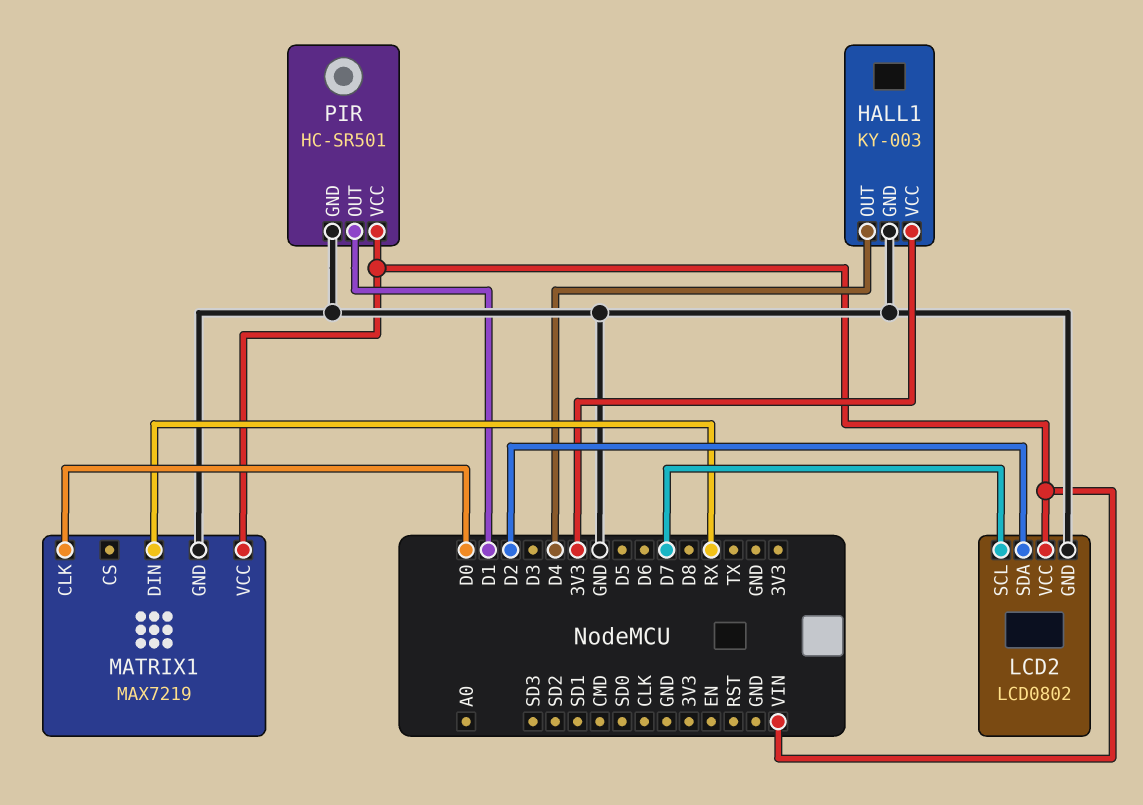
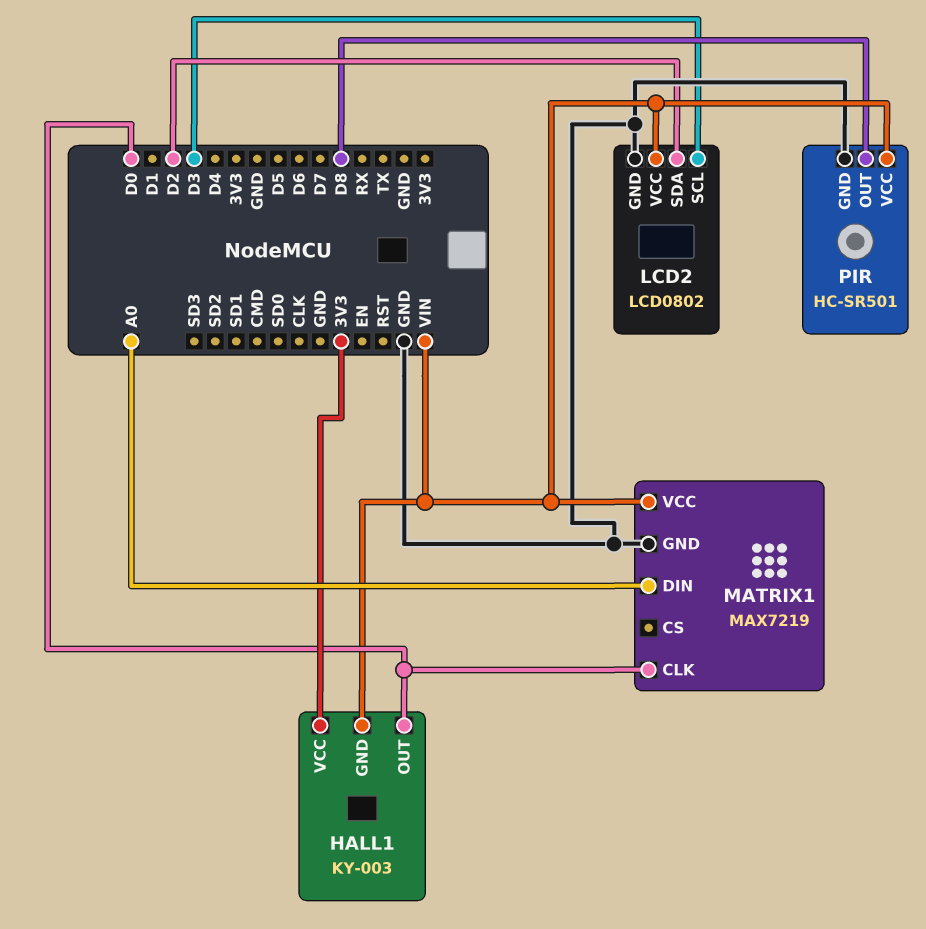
HALL1 pin GND: GND -> VIN
HALL1 pin OUT: D4 -> D0
LCD2 pin SCL: D7 -> D3
MATRIX1 pin DIN: RX -> A0
PIR pin OUT: D1 -> D8

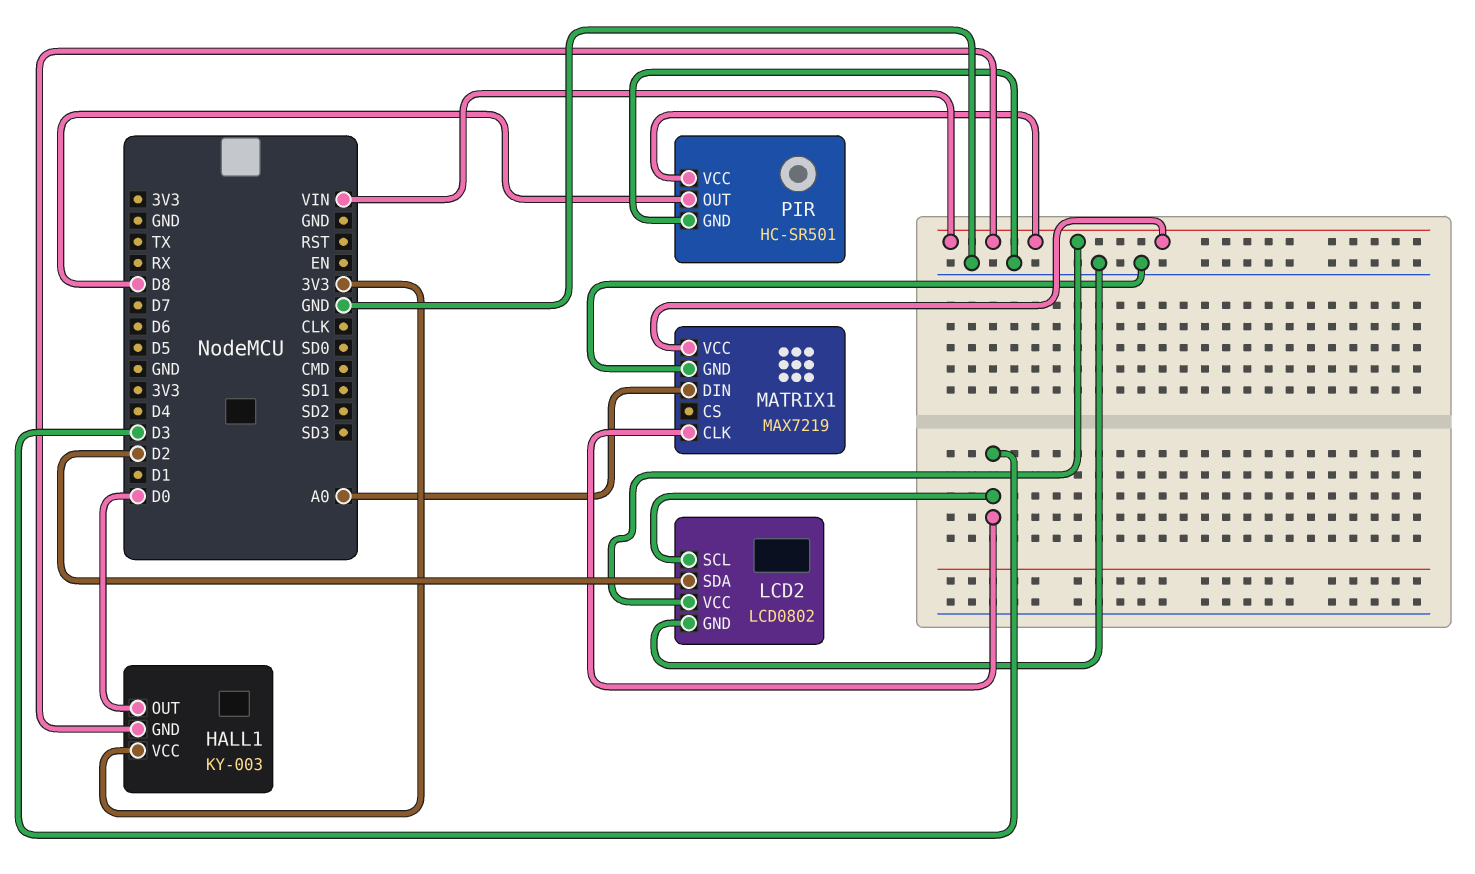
MATRIX1 pin CLK: D0 -> D3

